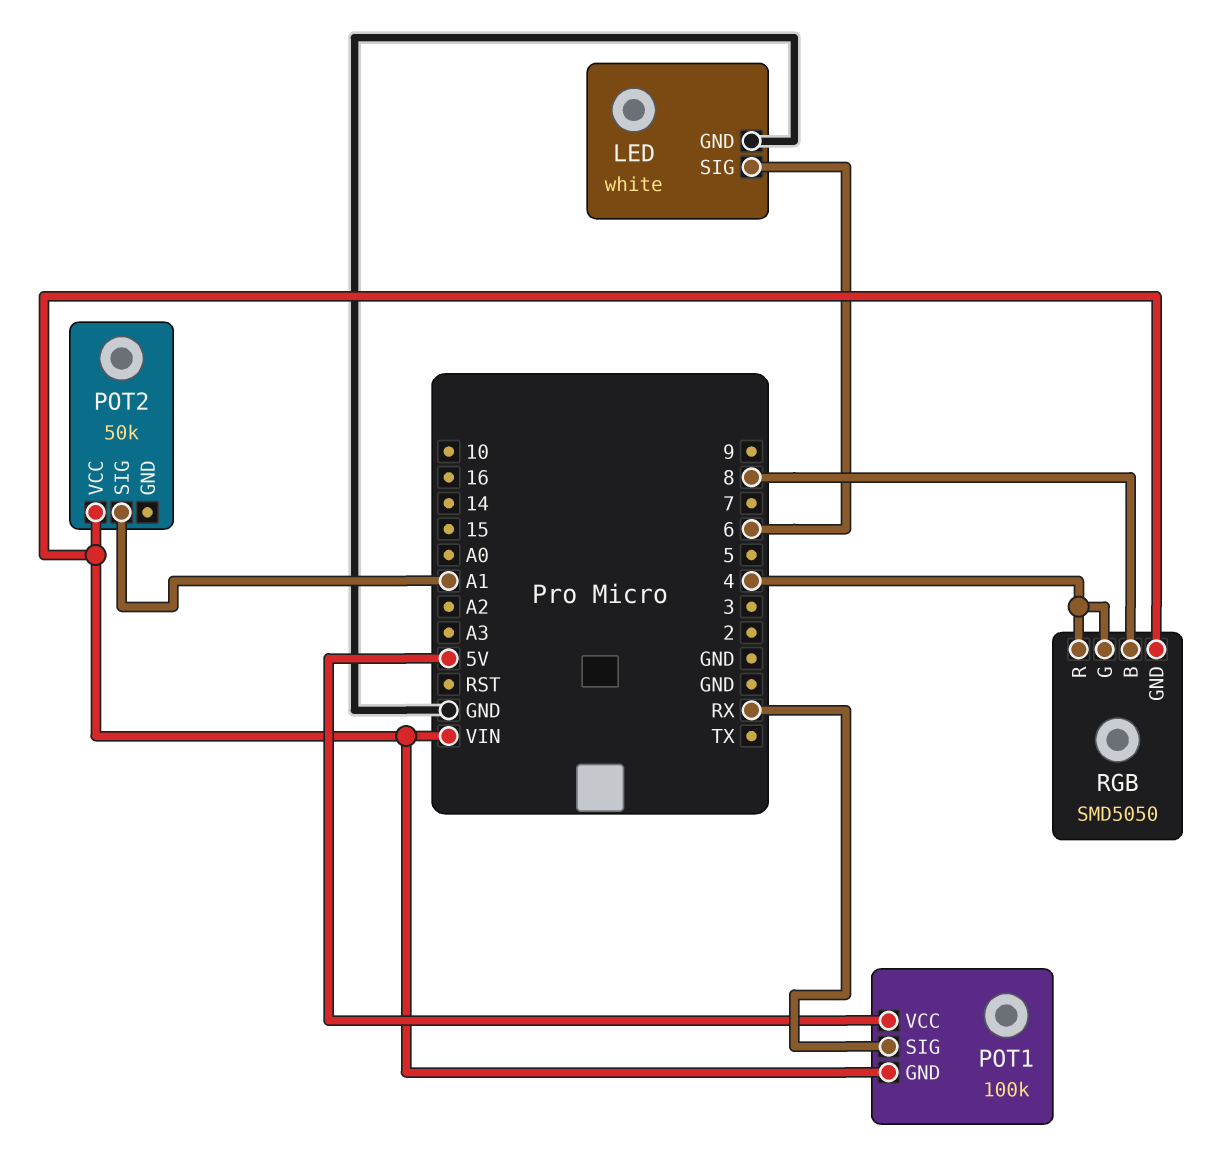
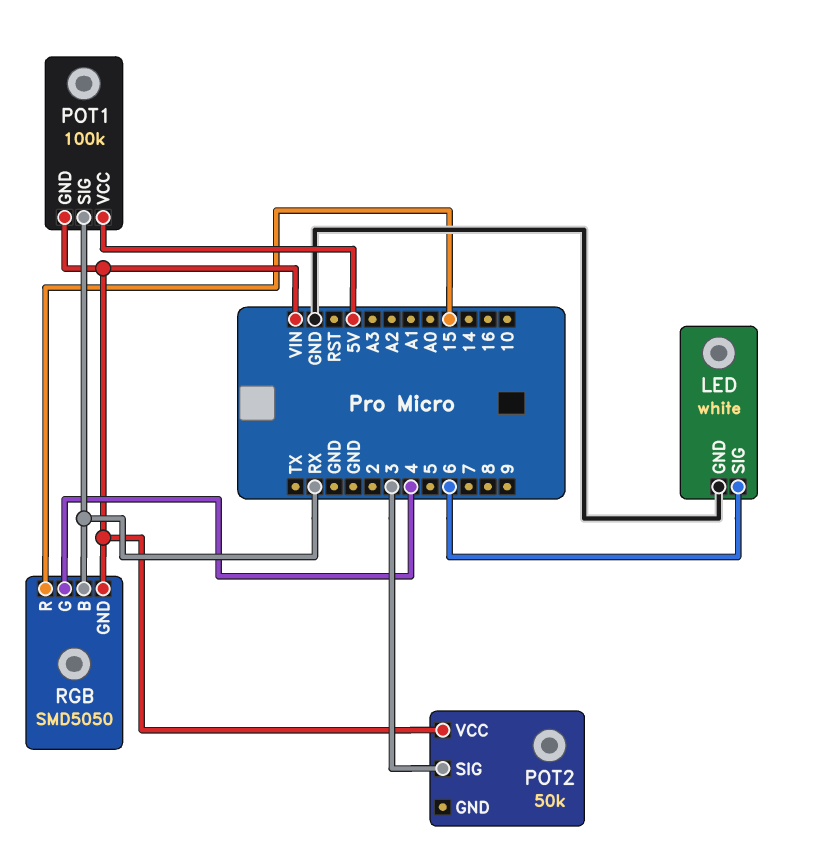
POT2 pin SIG: A1 -> 3
RGB pin B: 8 -> RX
RGB pin R: 4 -> 15

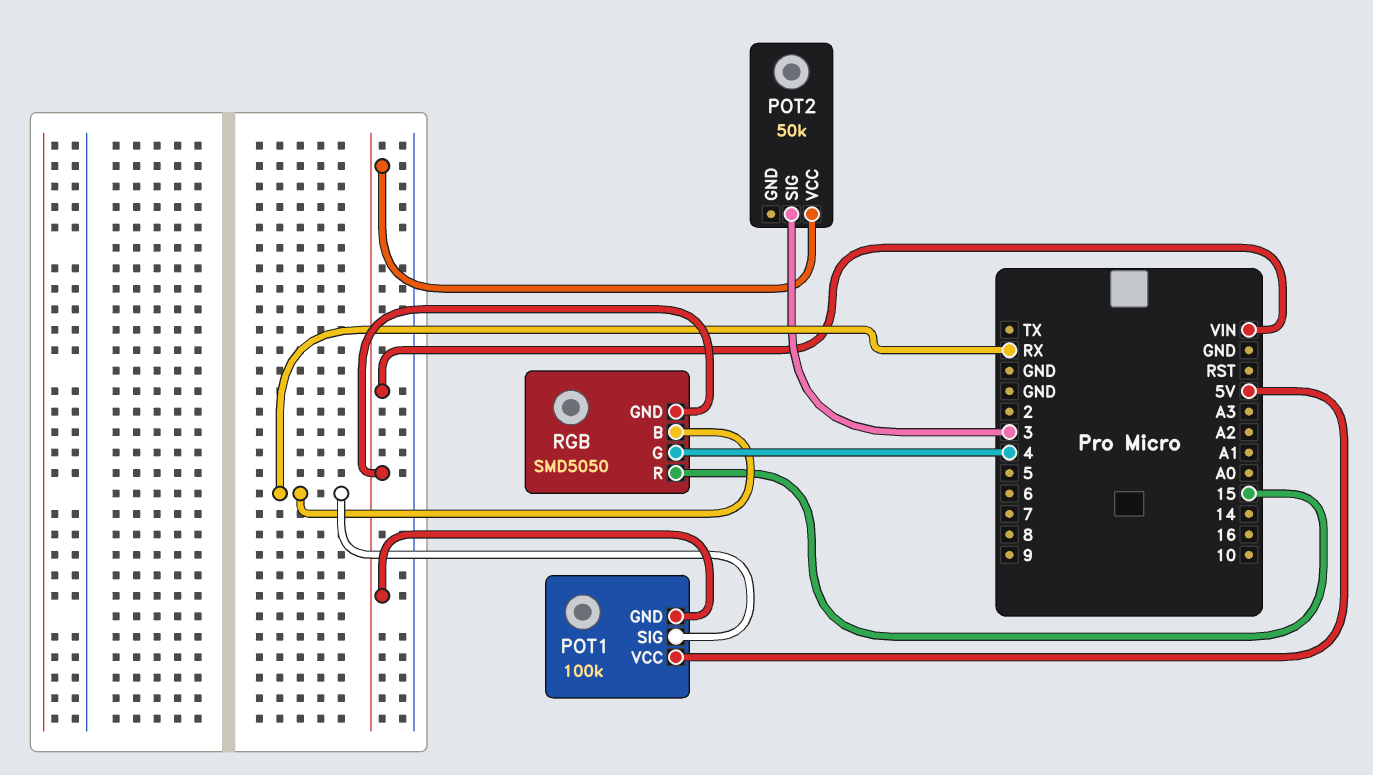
LED: white -> none
LED pin GND: GND -> none
LED pin SIG: 6 -> none

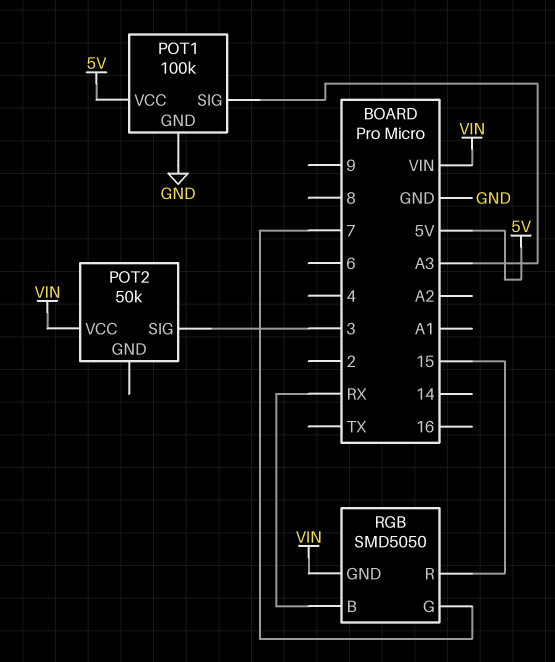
POT1 pin GND: VIN -> GND
POT1 pin SIG: RX -> A3
RGB pin G: 4 -> 7

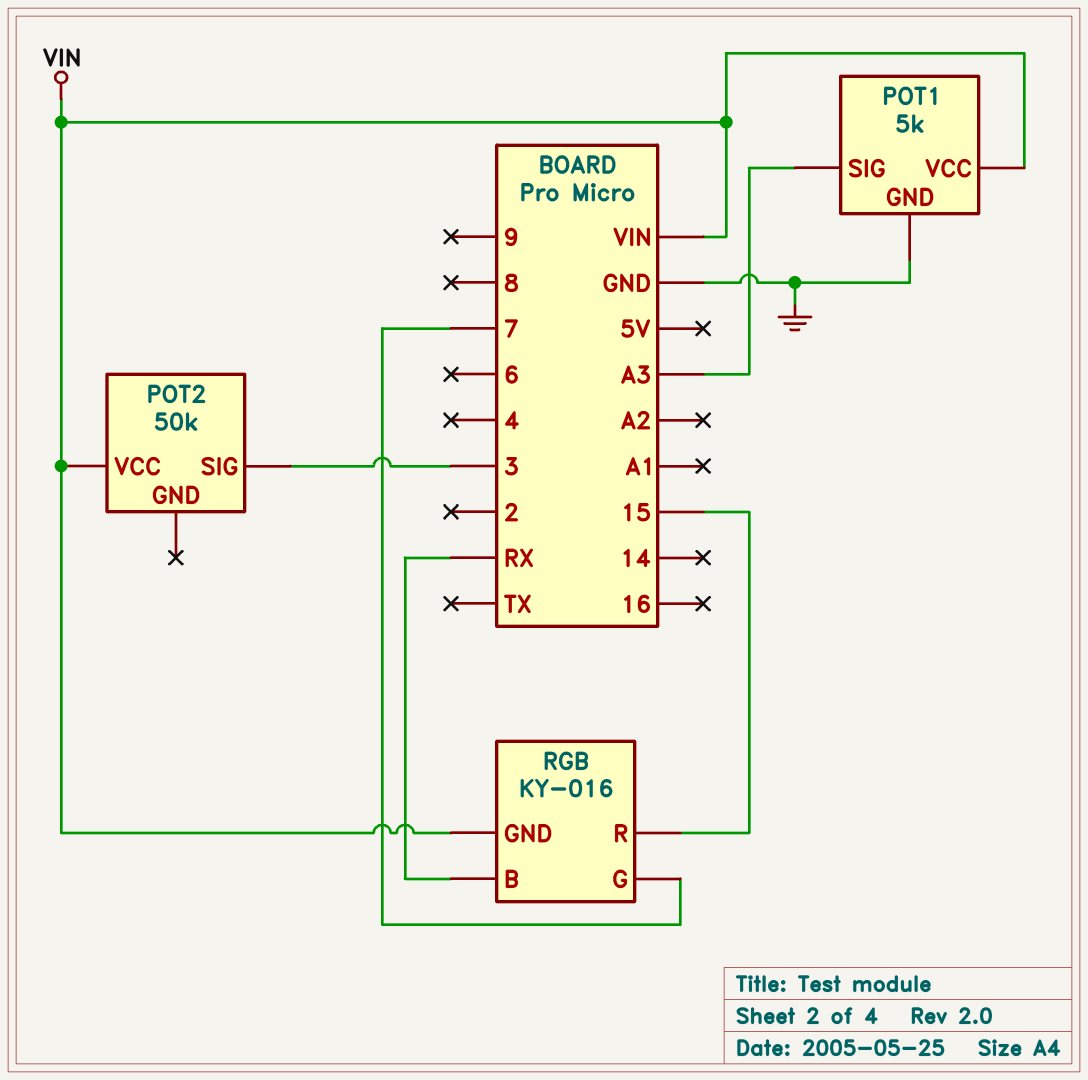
POT1: 100k -> 5k
POT1 pin VCC: 5V -> VIN
RGB: SMD5050 -> KY-016

